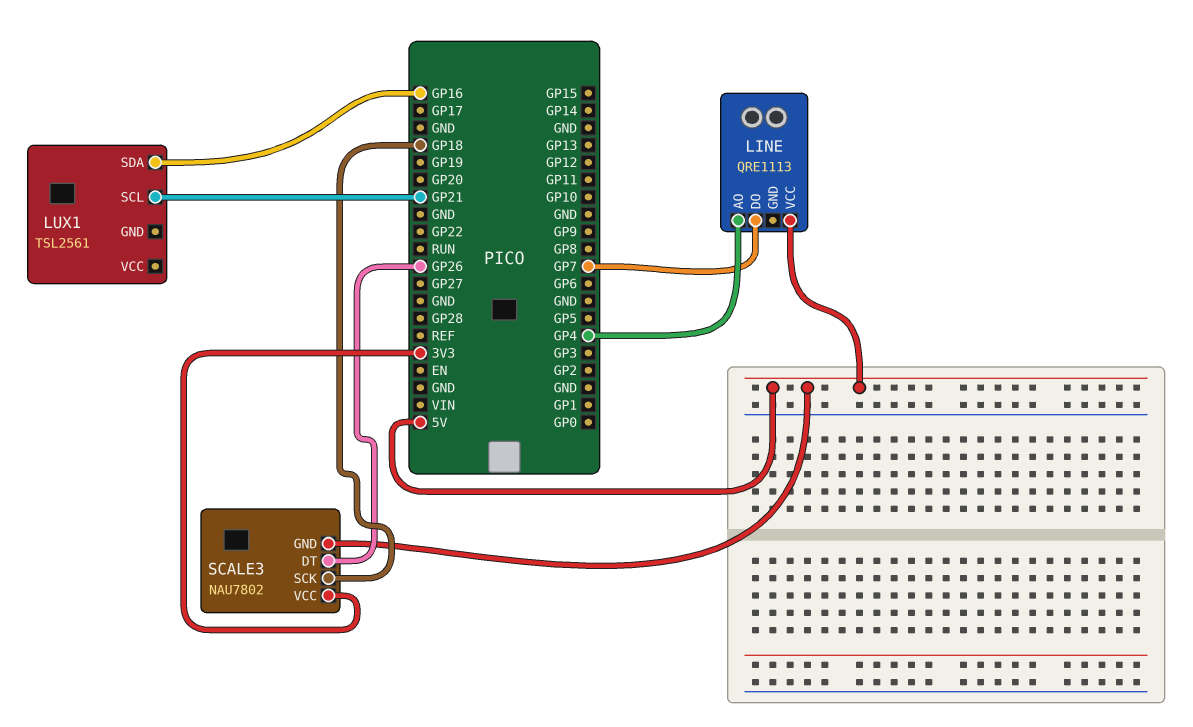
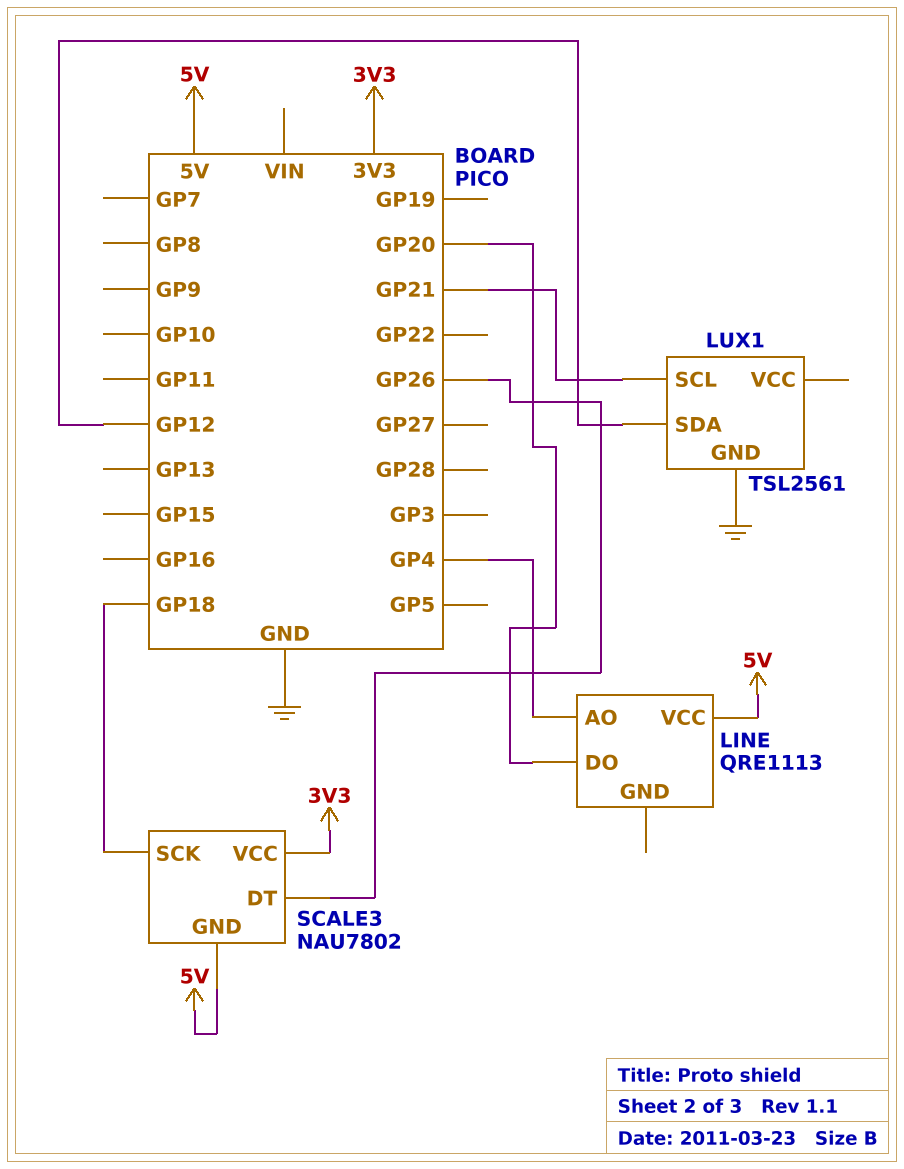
LINE pin DO: GP7 -> GP20
LUX1 pin GND: none -> GND
LUX1 pin SDA: GP16 -> GP12

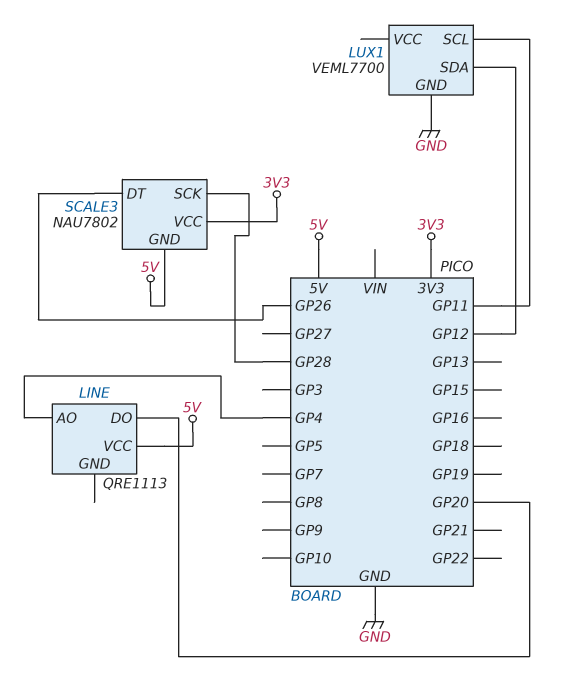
LUX1: TSL2561 -> VEML7700
LUX1 pin SCL: GP21 -> GP11
SCALE3 pin SCK: GP18 -> GP28

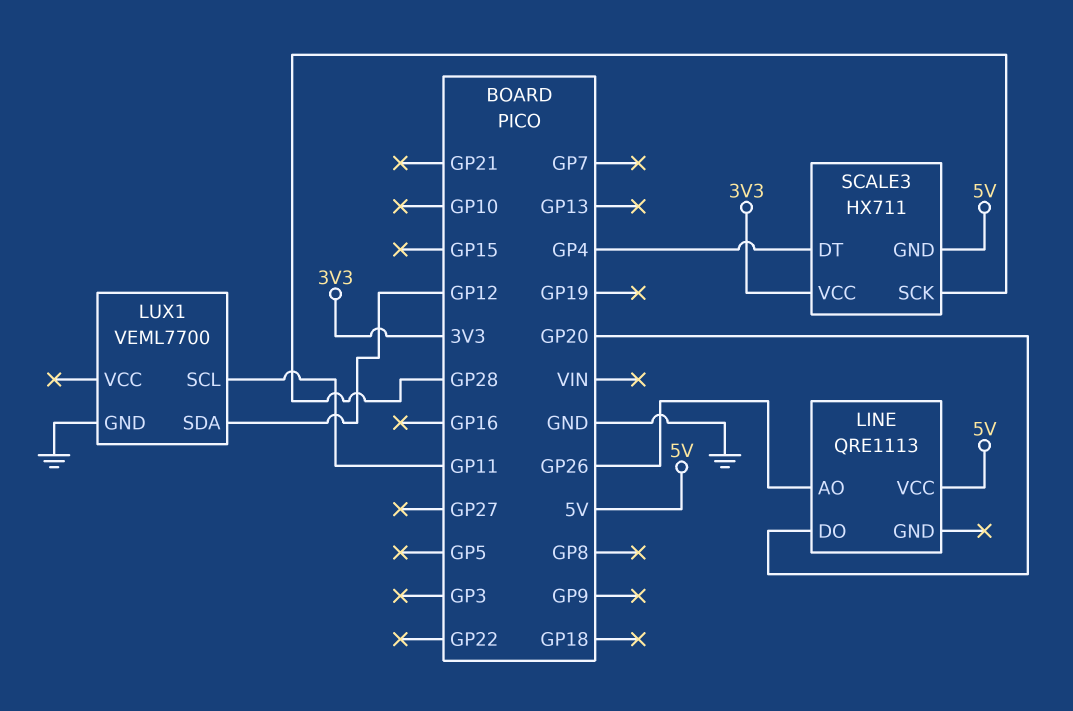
LINE pin AO: GP4 -> GP26
SCALE3: NAU7802 -> HX711
SCALE3 pin DT: GP26 -> GP4

